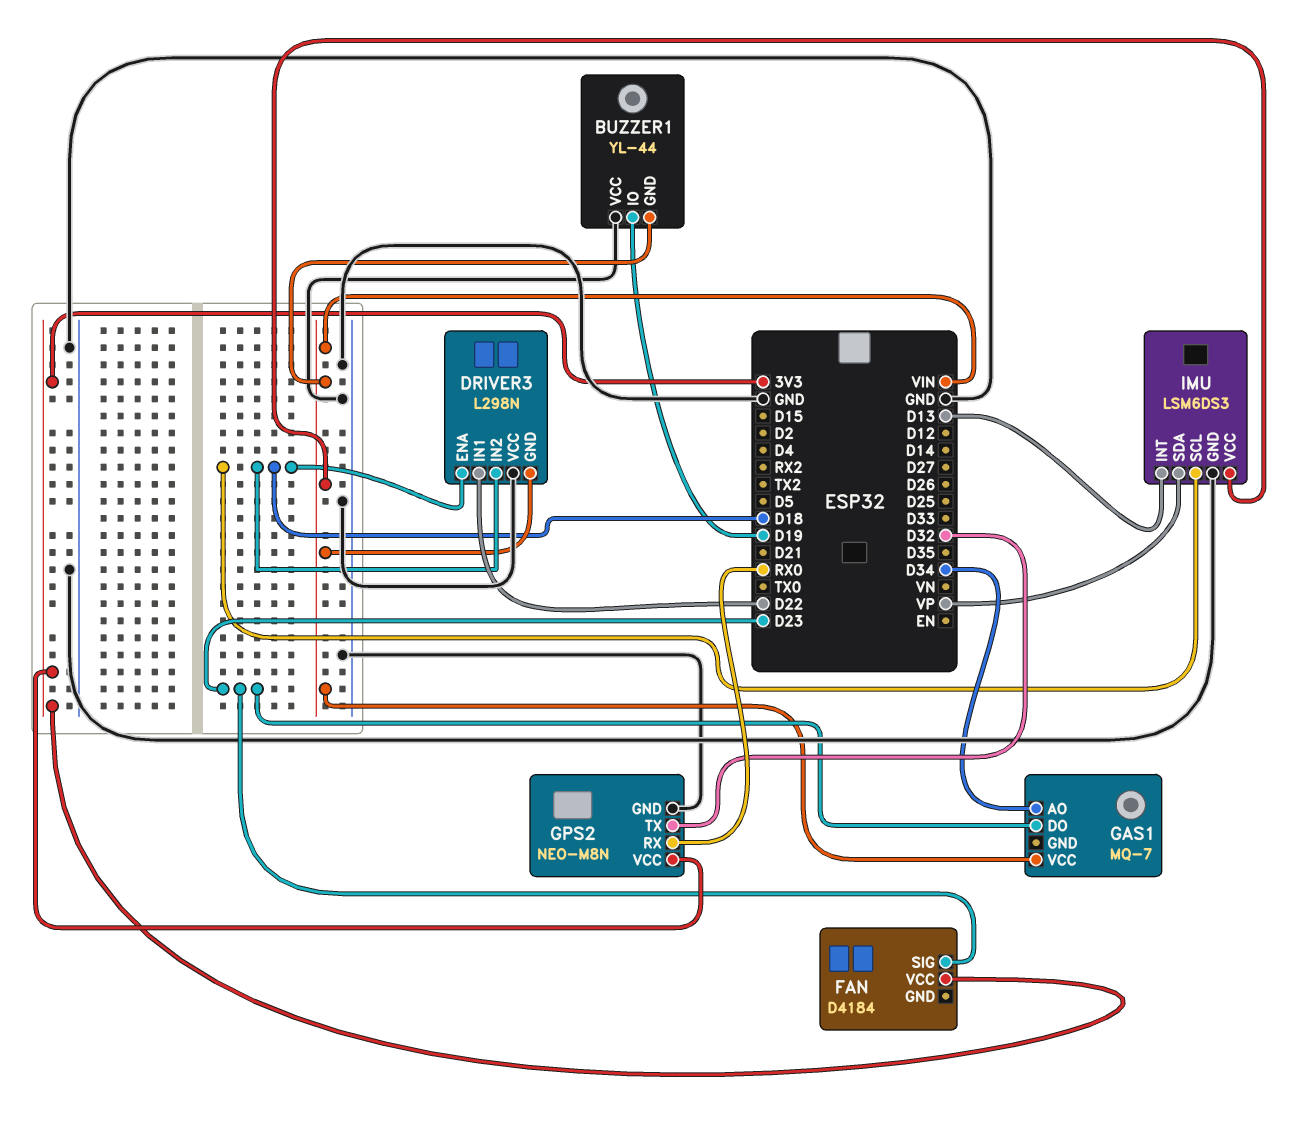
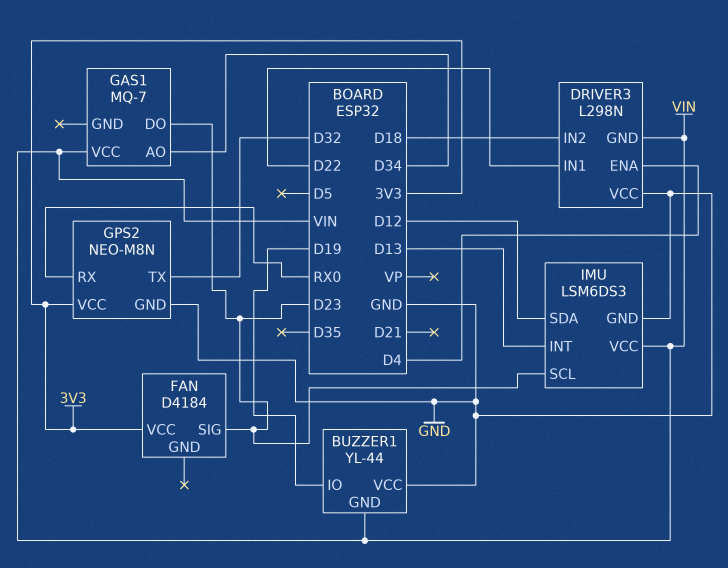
DRIVER3 pin ENA: D18 -> D4
IMU pin SCL: D18 -> D23
IMU pin SDA: VP -> D12

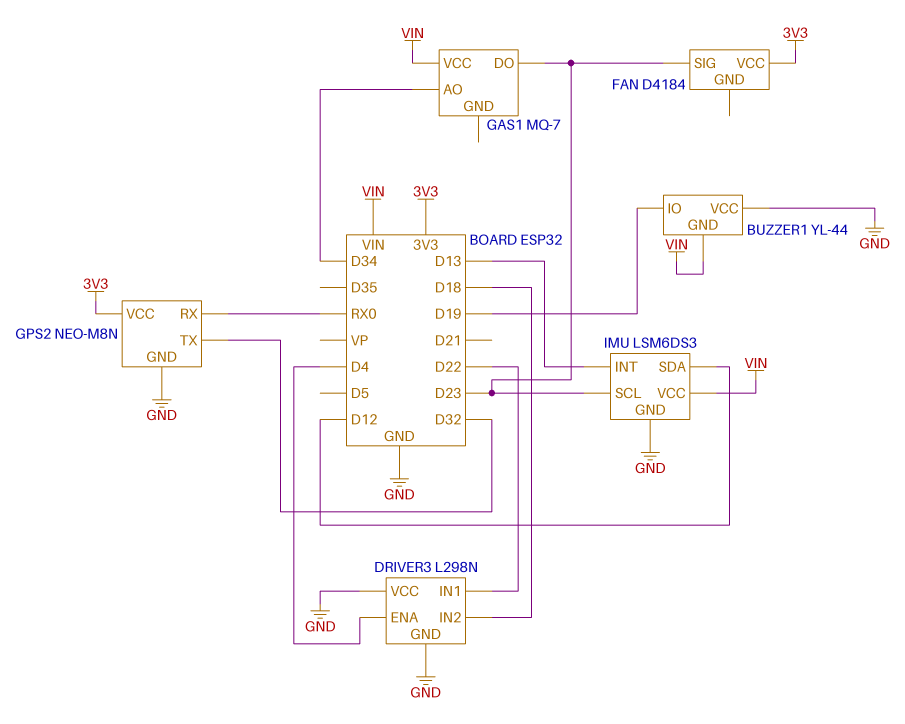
DRIVER3 pin GND: VIN -> GND

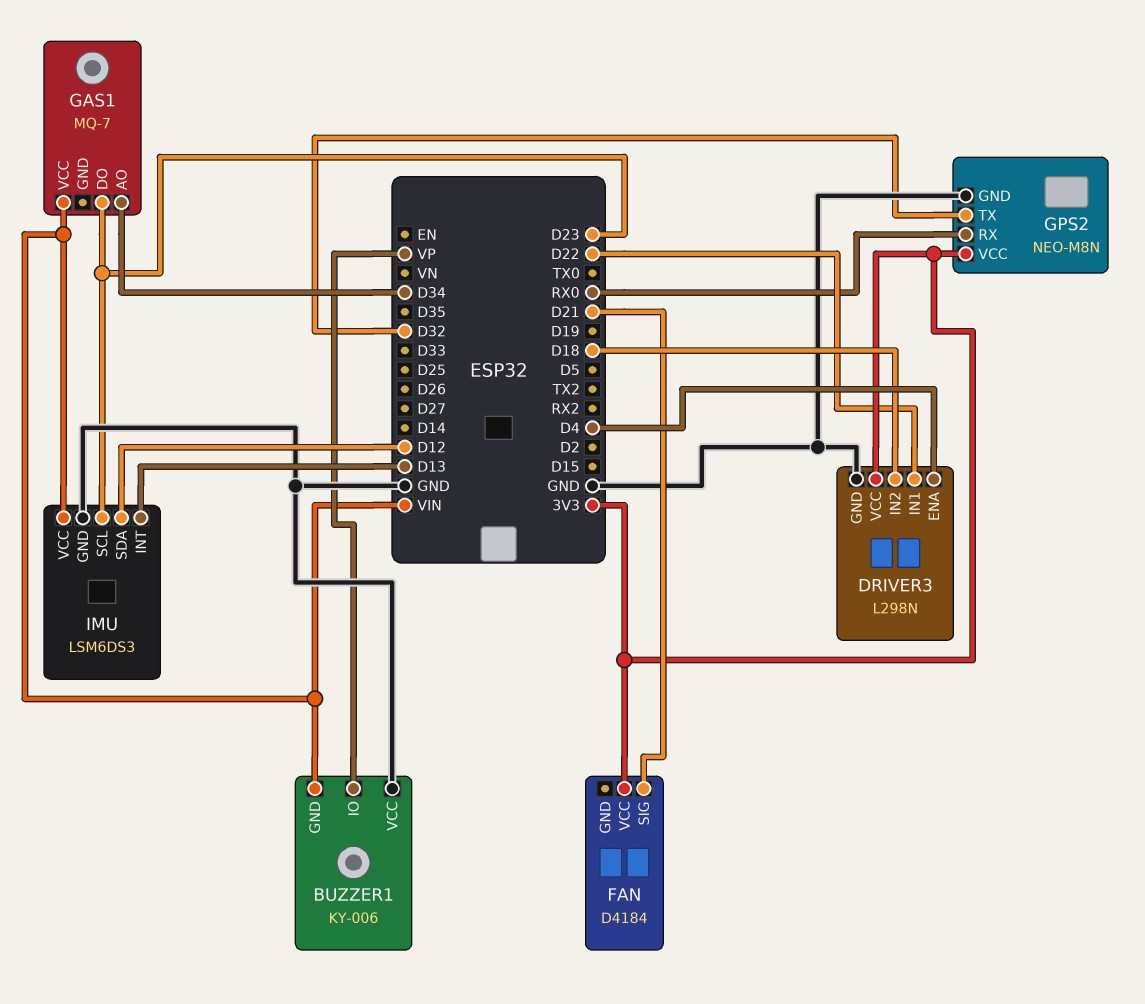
BUZZER1: YL-44 -> KY-006
BUZZER1 pin IO: D19 -> VP
DRIVER3 pin VCC: GND -> 3V3
FAN pin SIG: D23 -> D21

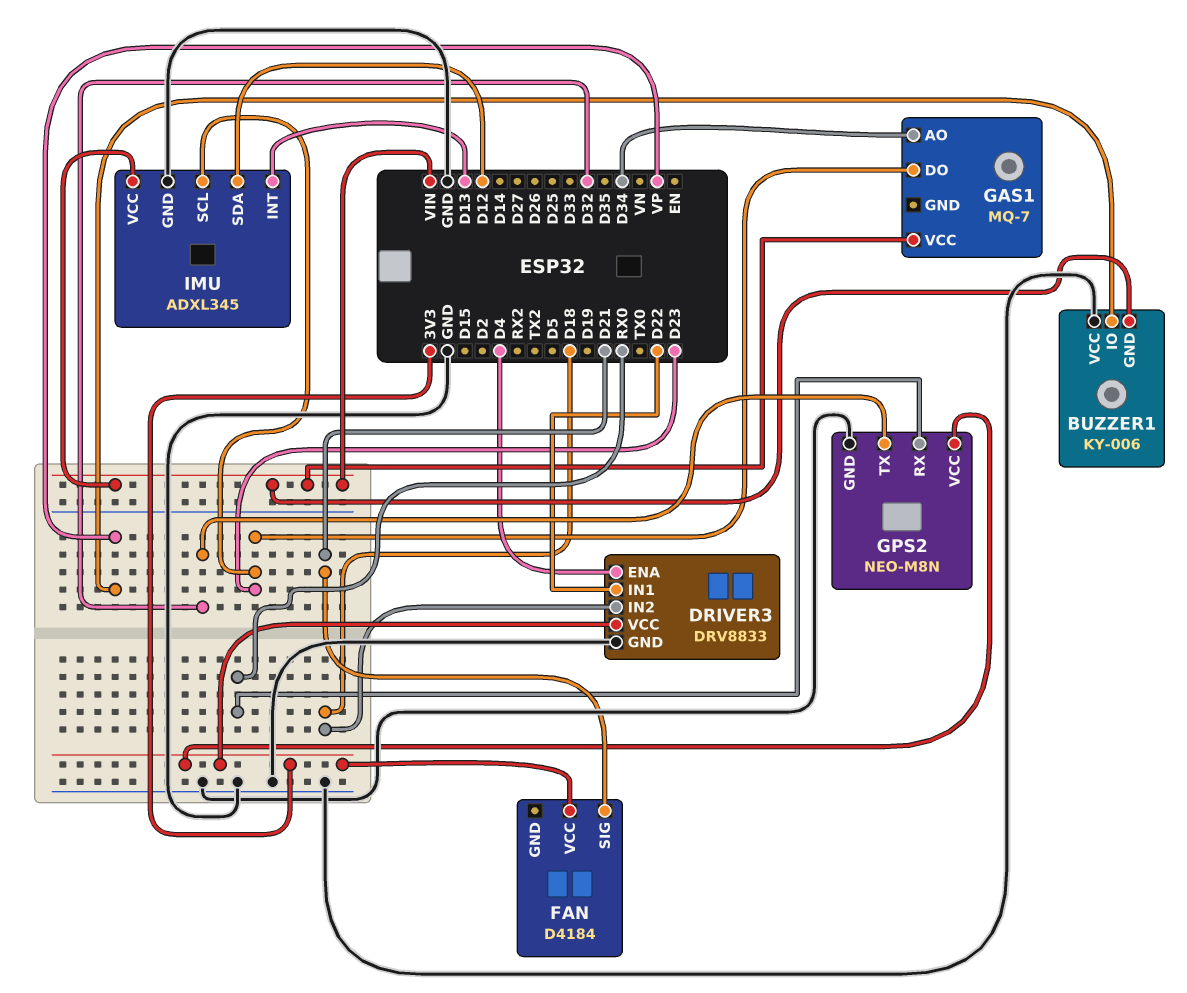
DRIVER3: L298N -> DRV8833
IMU: LSM6DS3 -> ADXL345

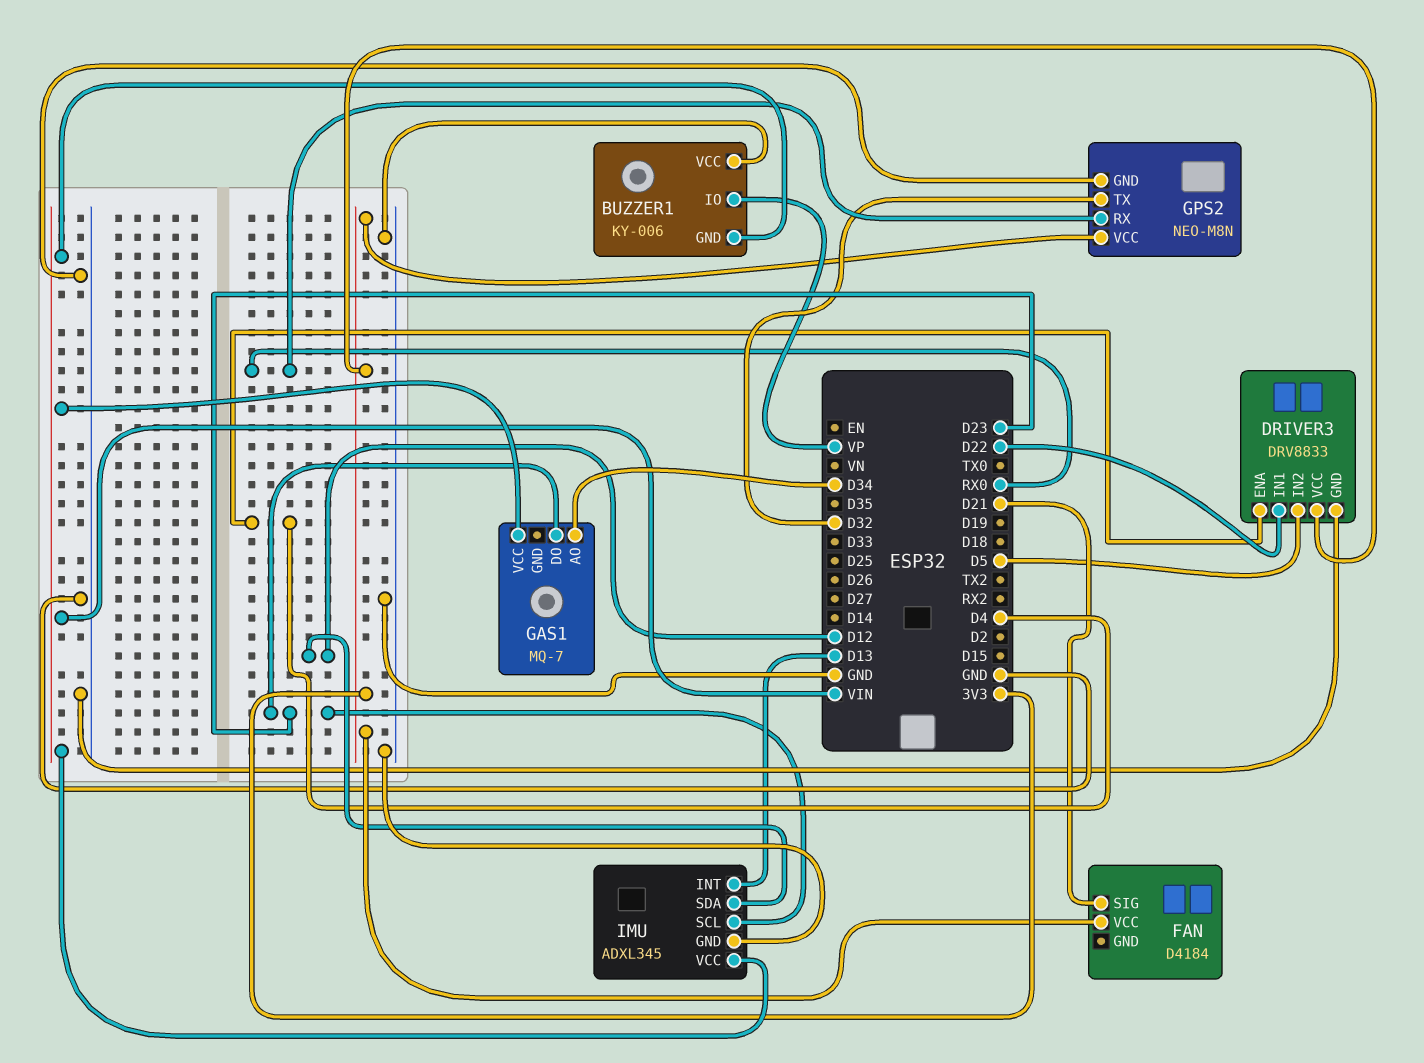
DRIVER3 pin IN2: D18 -> D5

